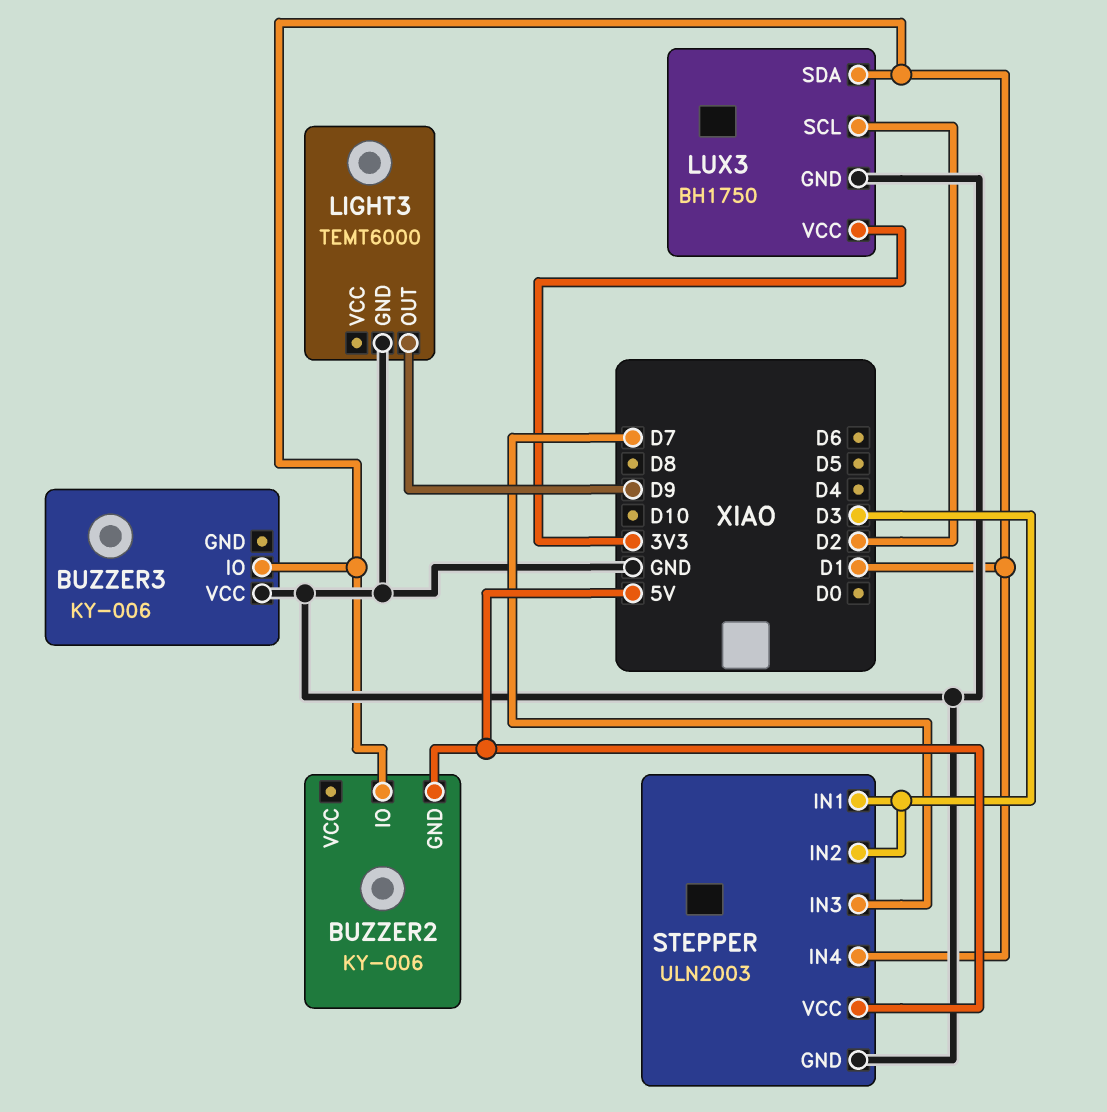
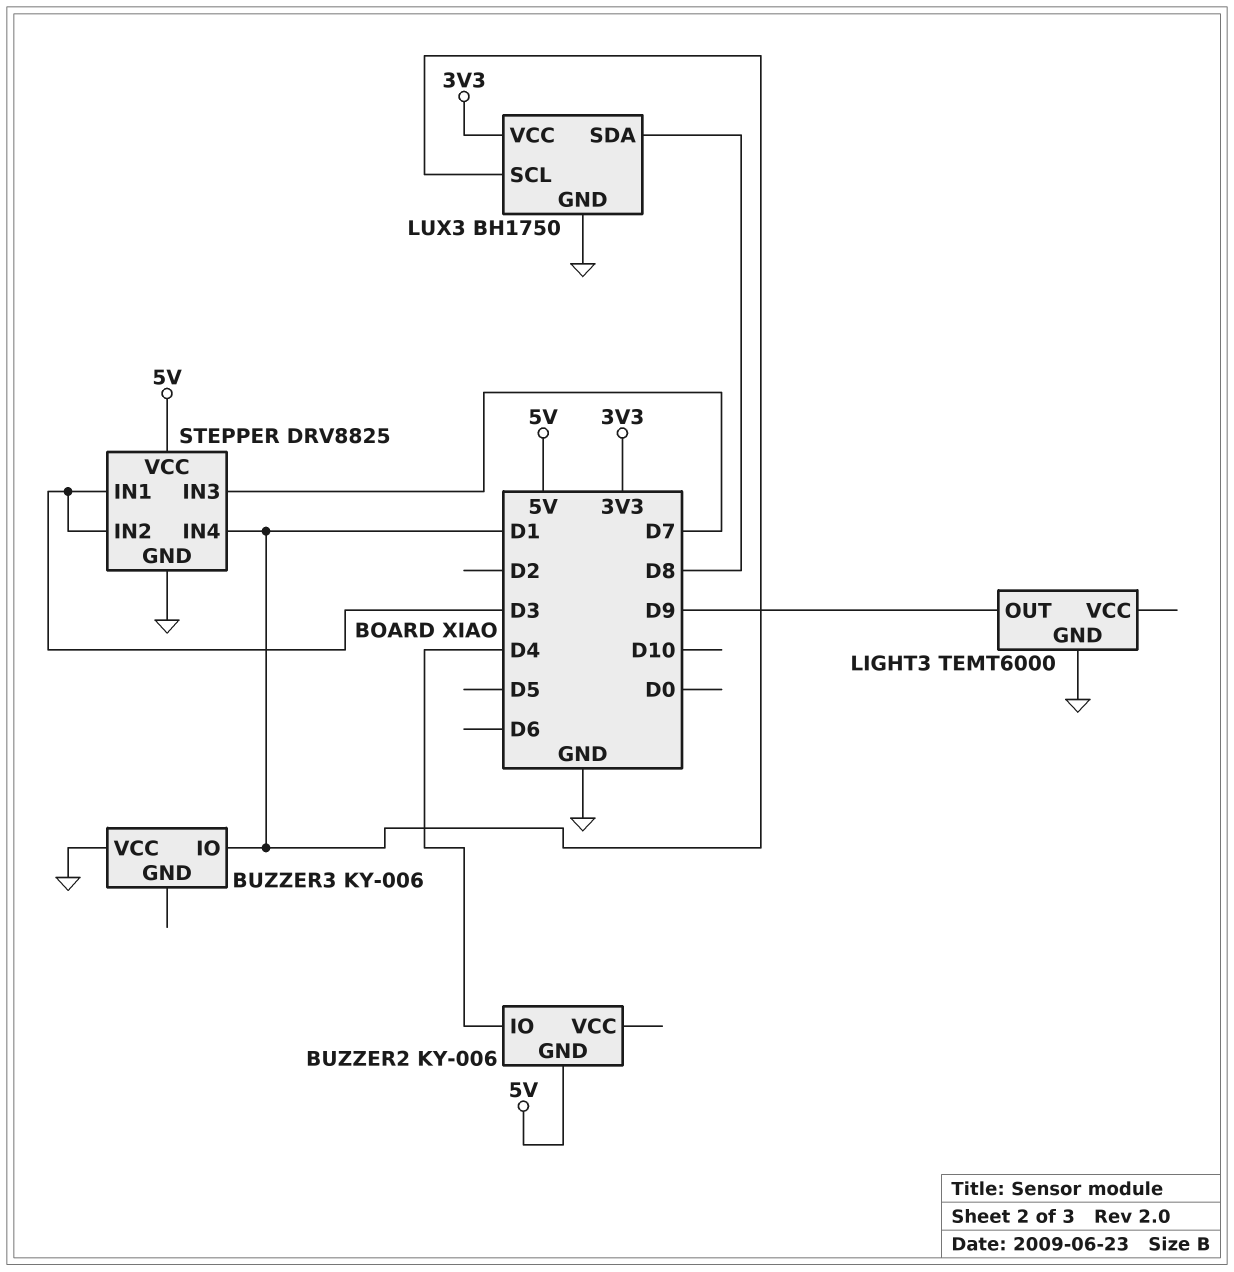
BUZZER2 pin IO: D1 -> D4
LUX3 pin SCL: D2 -> D1
LUX3 pin SDA: D1 -> D8
STEPPER: ULN2003 -> DRV8825

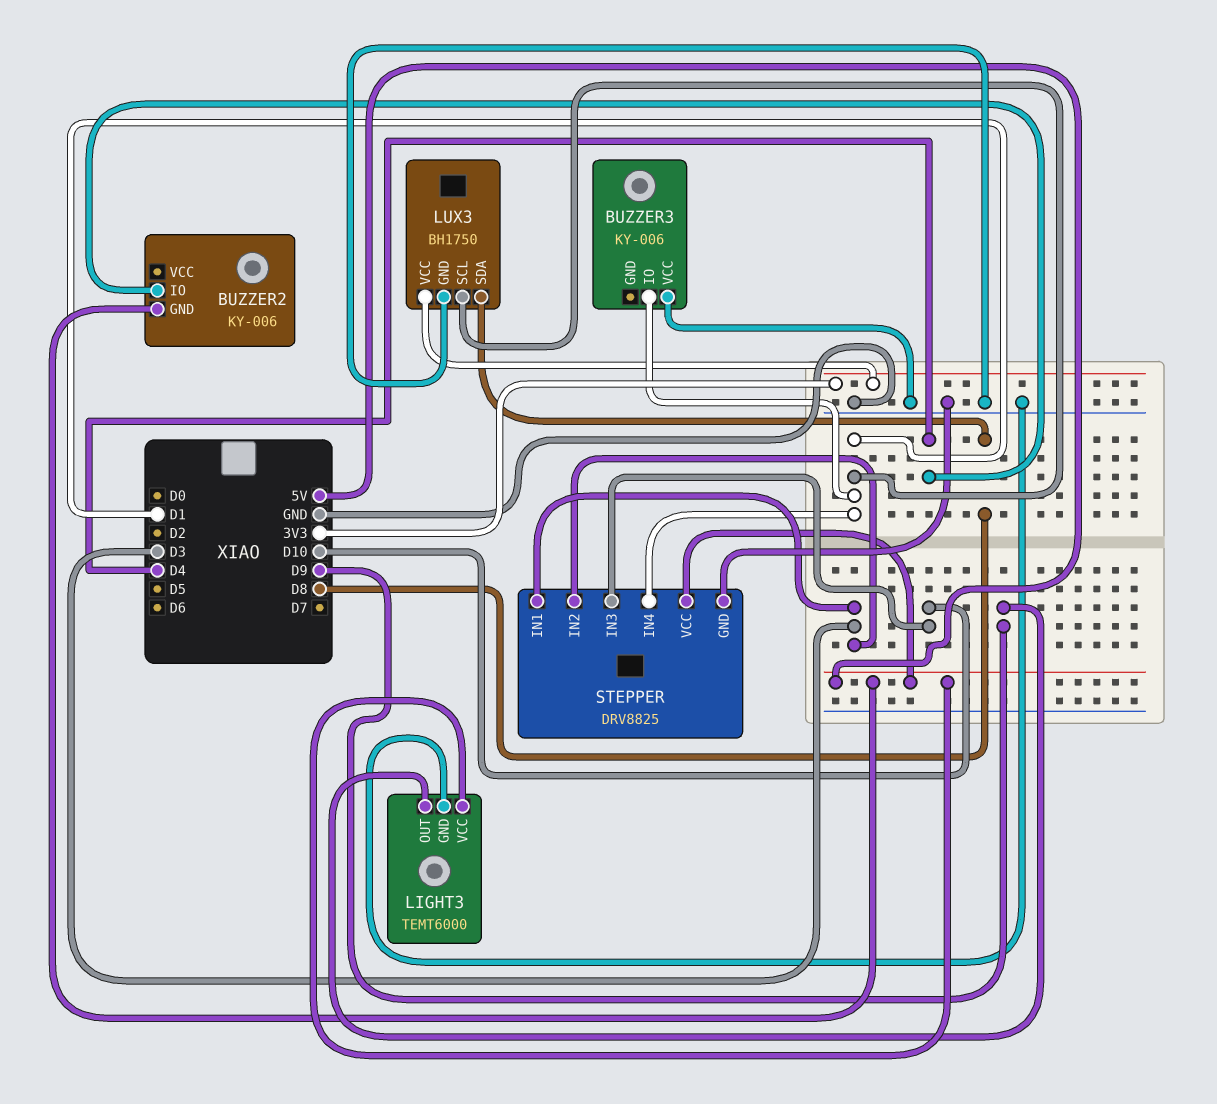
LIGHT3 pin VCC: none -> 5V
STEPPER pin IN3: D7 -> D10

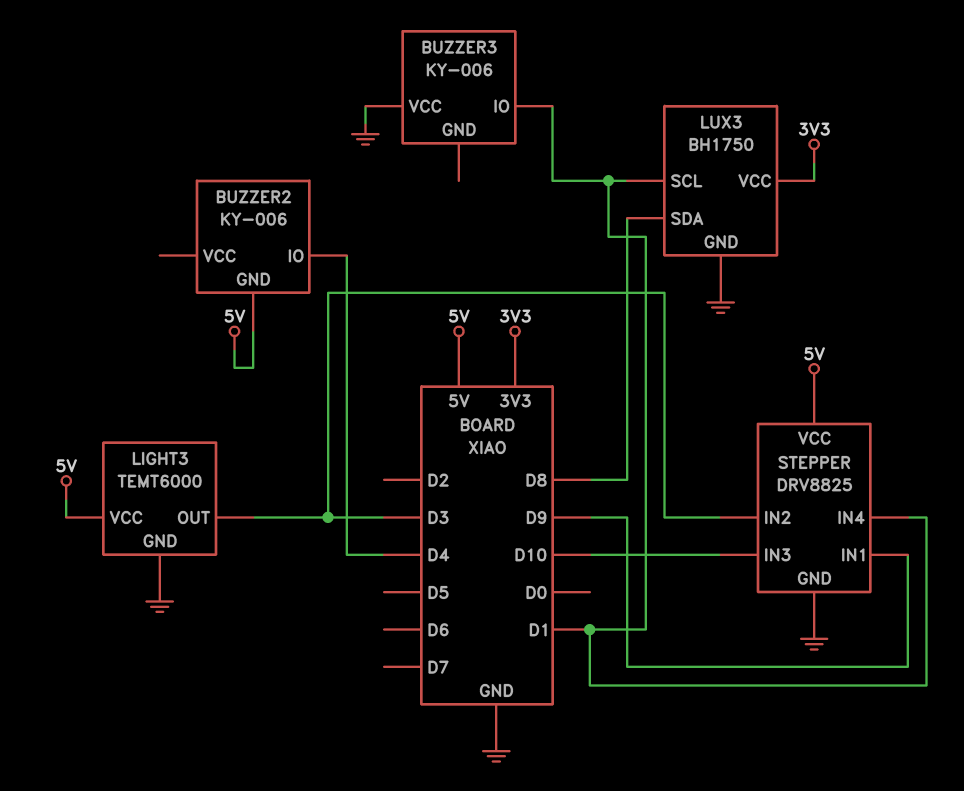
LIGHT3 pin OUT: D9 -> D3
STEPPER pin IN1: D3 -> D9

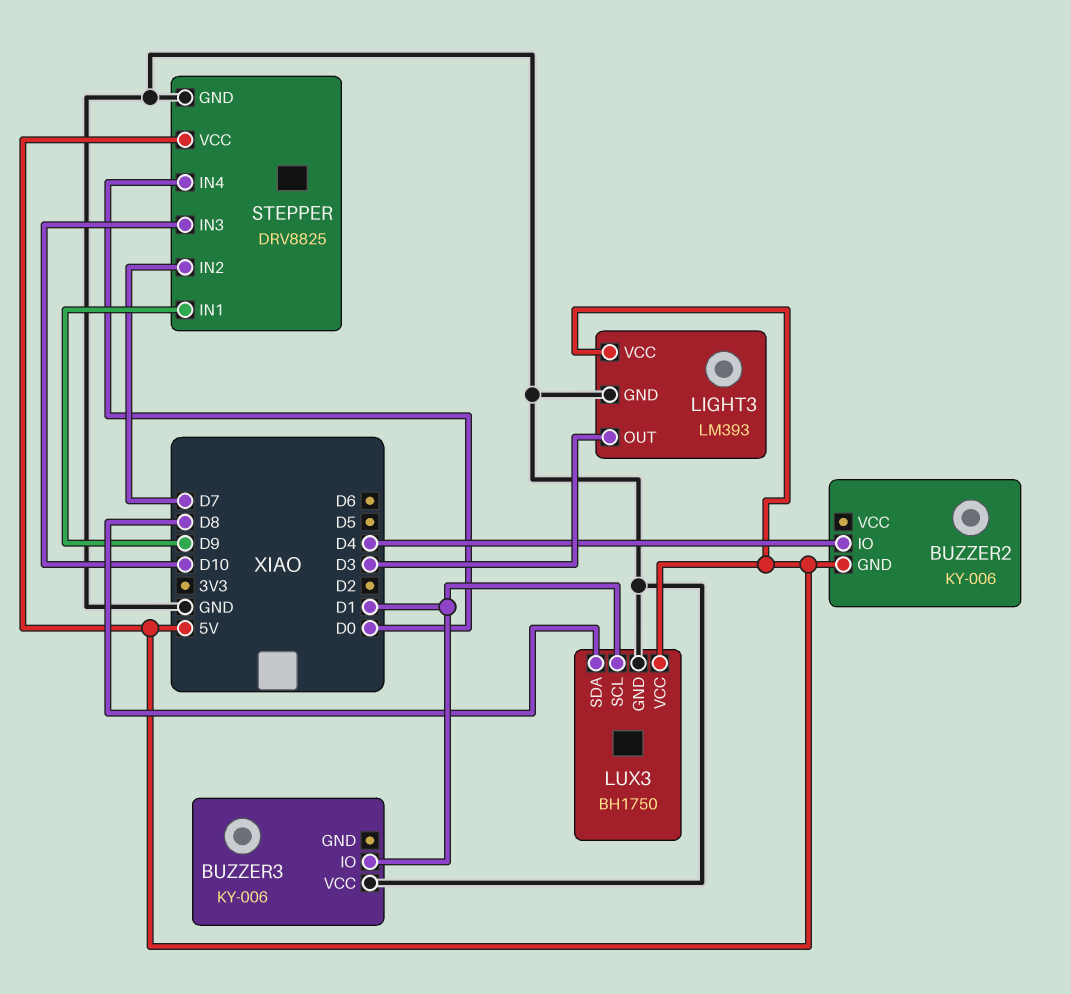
LIGHT3: TEMT6000 -> LM393
LUX3 pin VCC: 3V3 -> 5V
STEPPER pin IN2: D3 -> D7
STEPPER pin IN4: D1 -> D0

